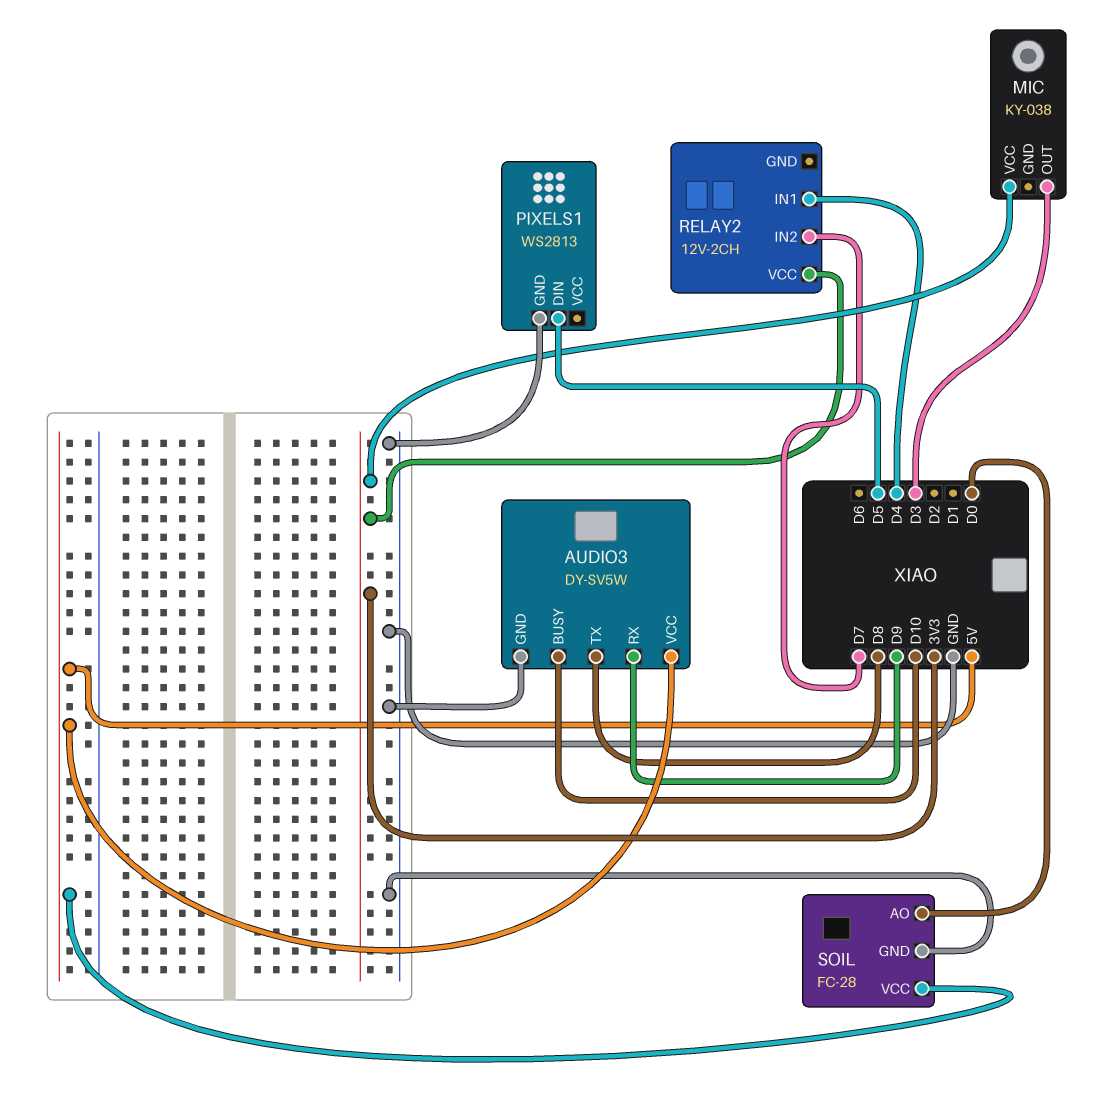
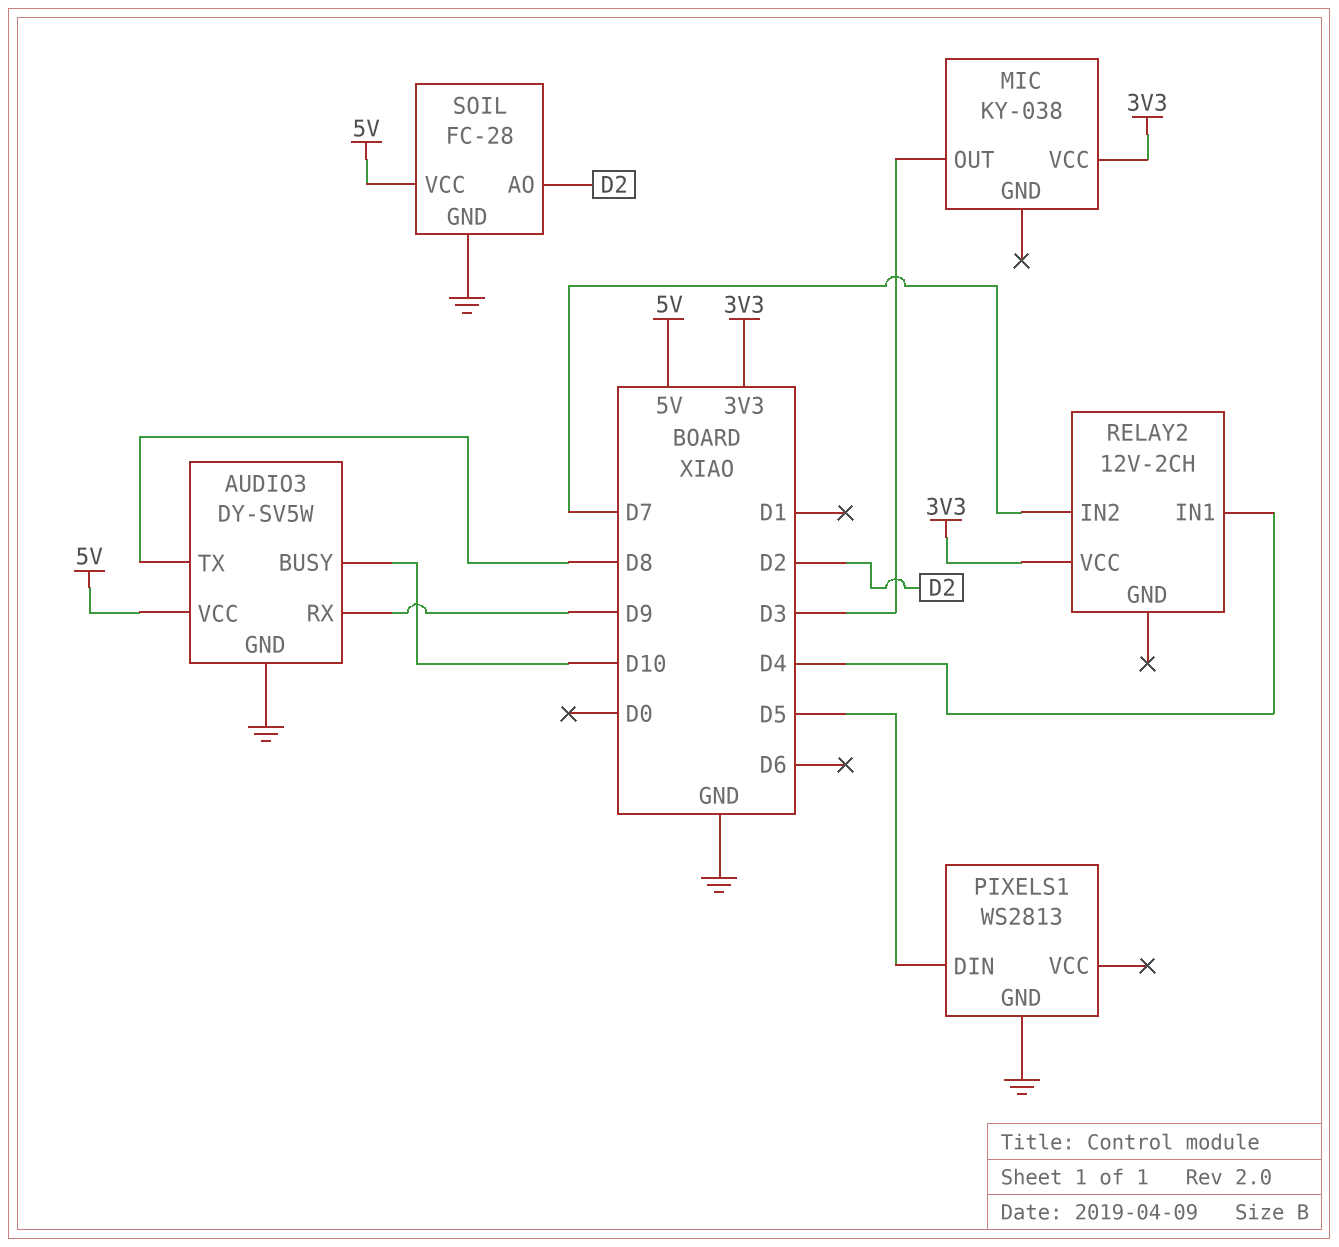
SOIL pin AO: D0 -> D2

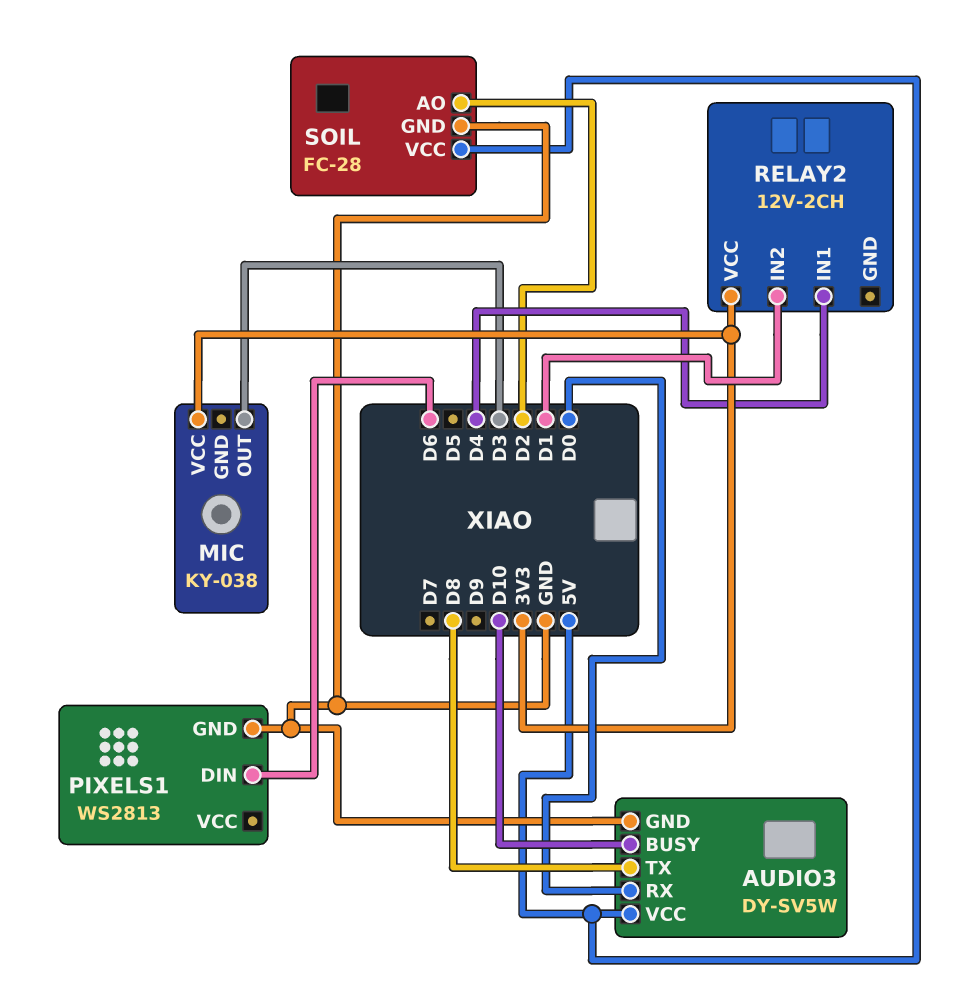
AUDIO3 pin RX: D9 -> D0
PIXELS1 pin DIN: D5 -> D6
RELAY2 pin IN2: D7 -> D1

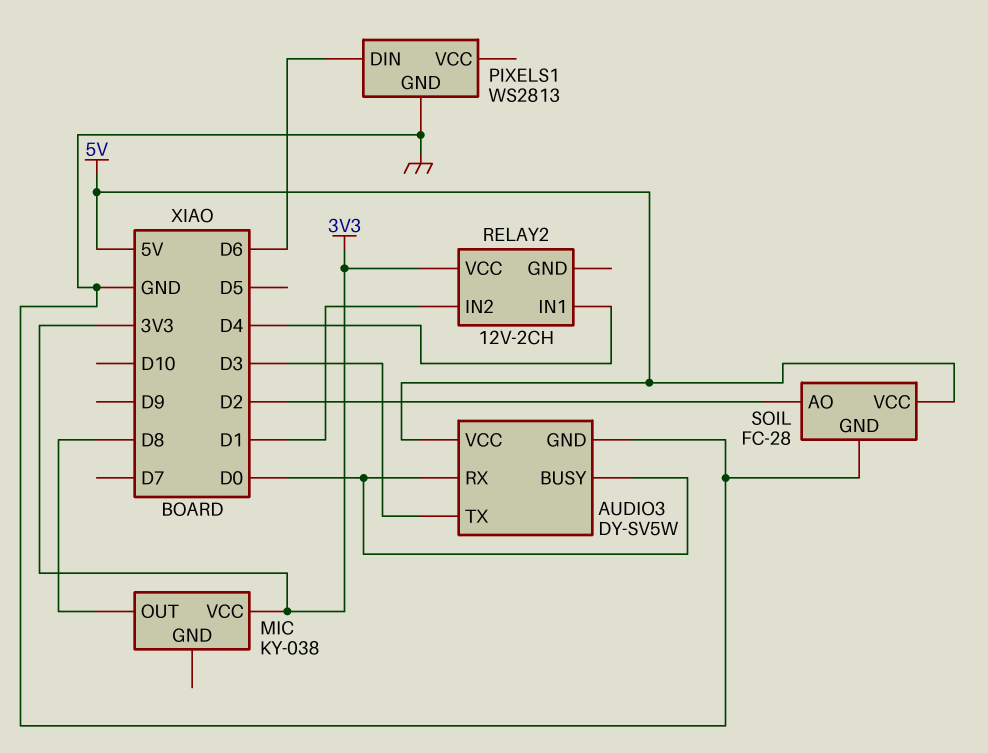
AUDIO3 pin BUSY: D10 -> D0
AUDIO3 pin TX: D8 -> D3
MIC pin OUT: D3 -> D8

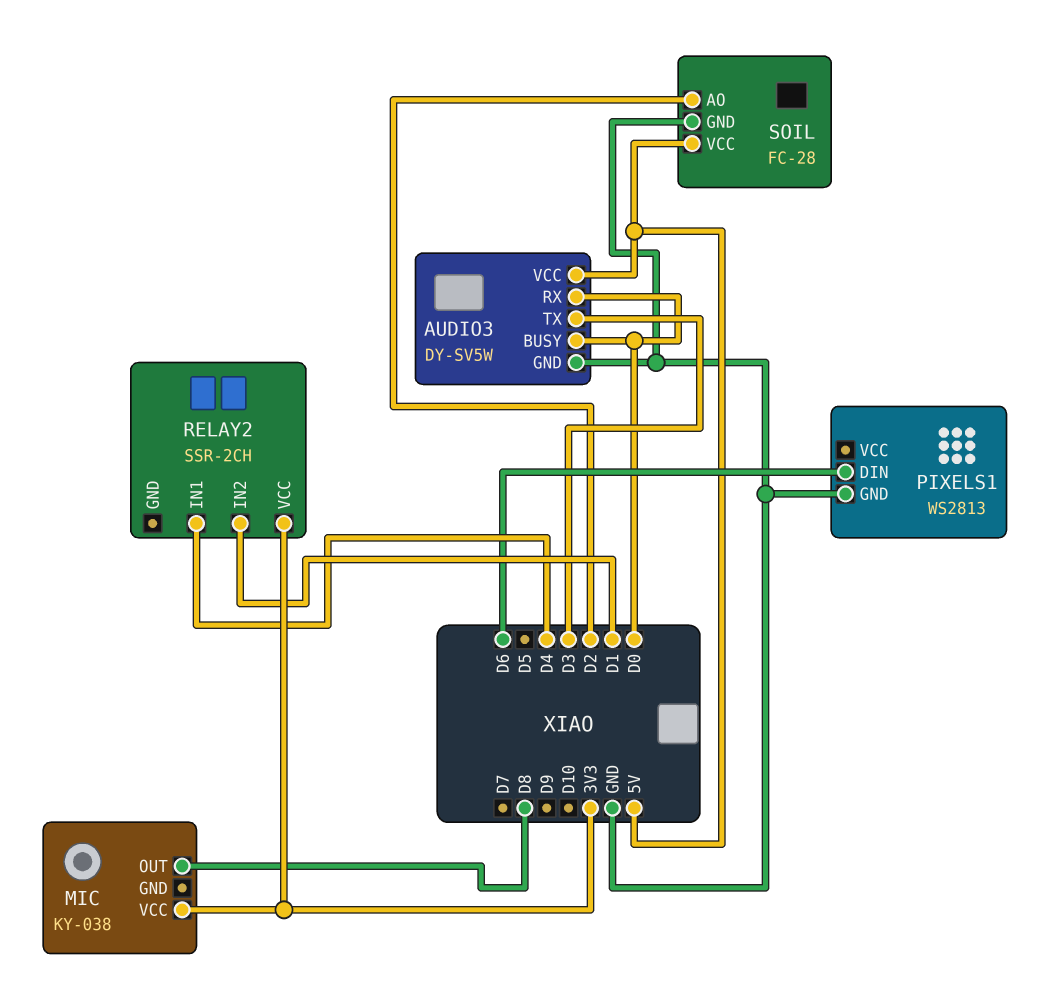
RELAY2: 12V-2CH -> SSR-2CH

